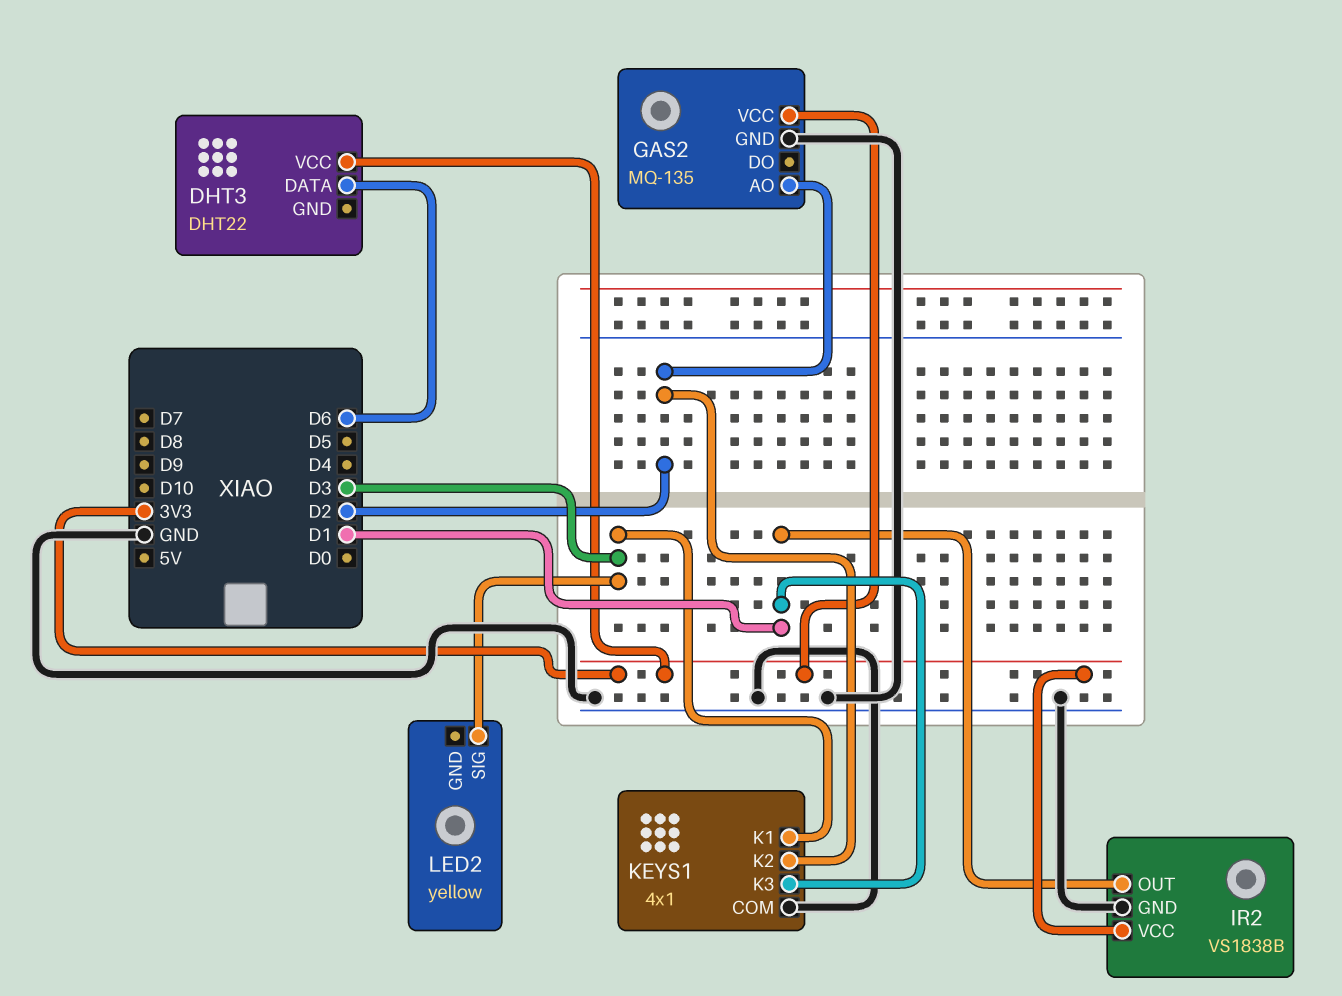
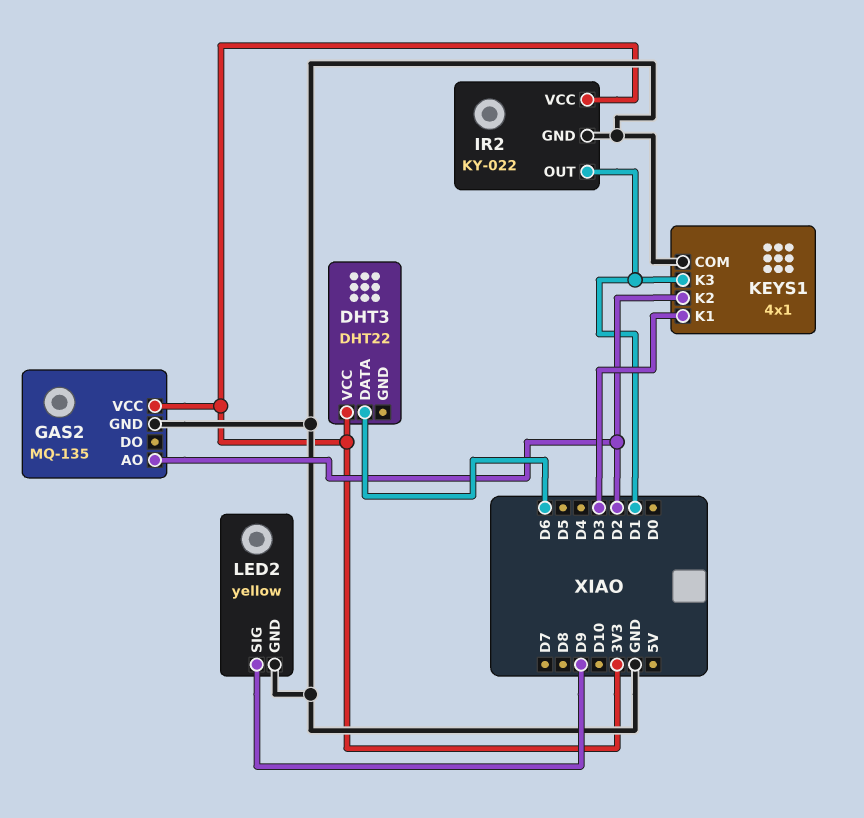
IR2: VS1838B -> KY-022
LED2 pin GND: none -> GND
LED2 pin SIG: D3 -> D9

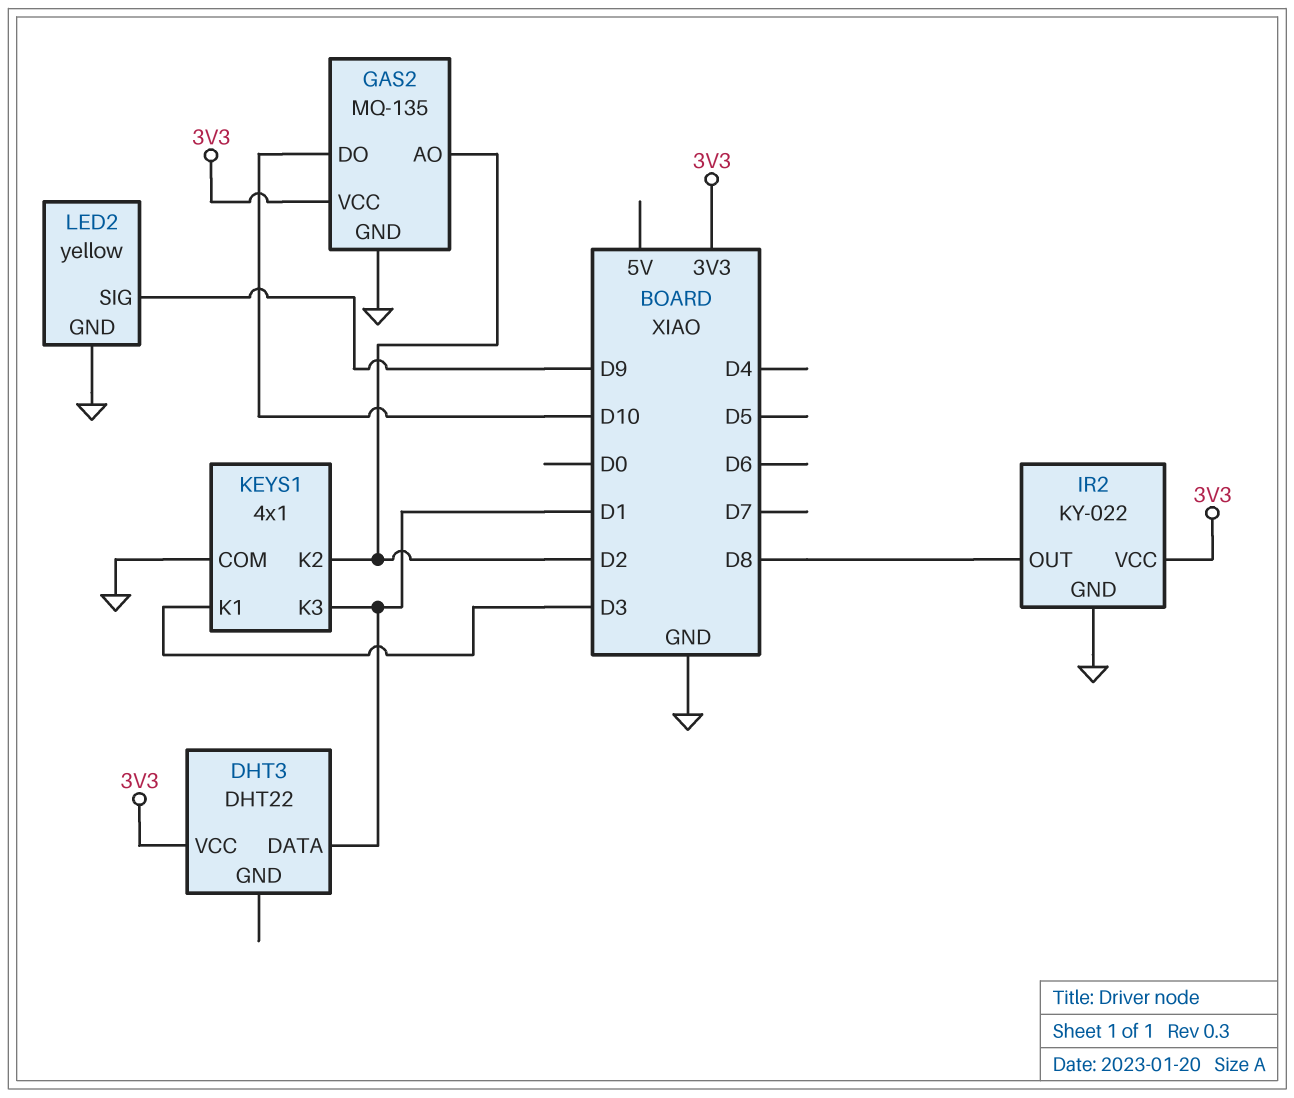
DHT3 pin DATA: D6 -> D1
GAS2 pin DO: none -> D10
IR2 pin OUT: D1 -> D8

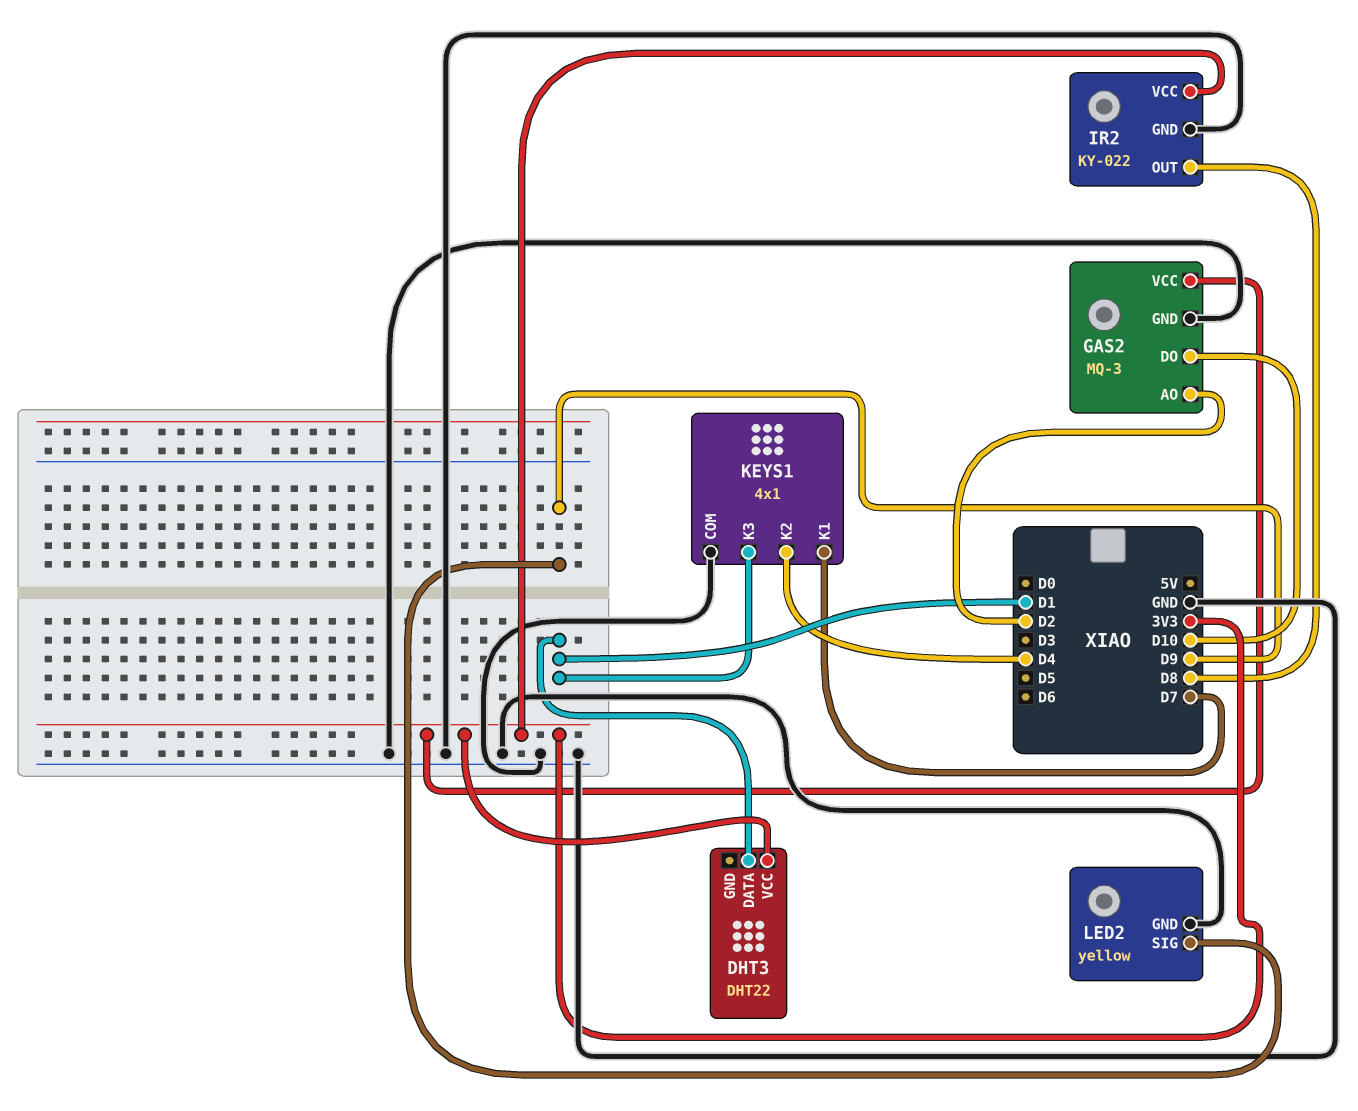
GAS2: MQ-135 -> MQ-3
KEYS1 pin K1: D3 -> D7
KEYS1 pin K2: D2 -> D4

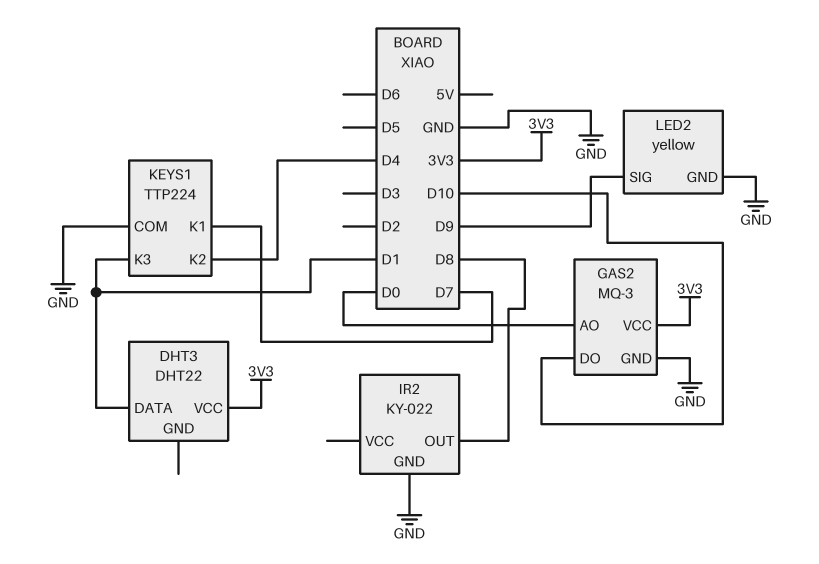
GAS2 pin AO: D2 -> D0
IR2 pin VCC: 3V3 -> none
KEYS1: 4x1 -> TTP224

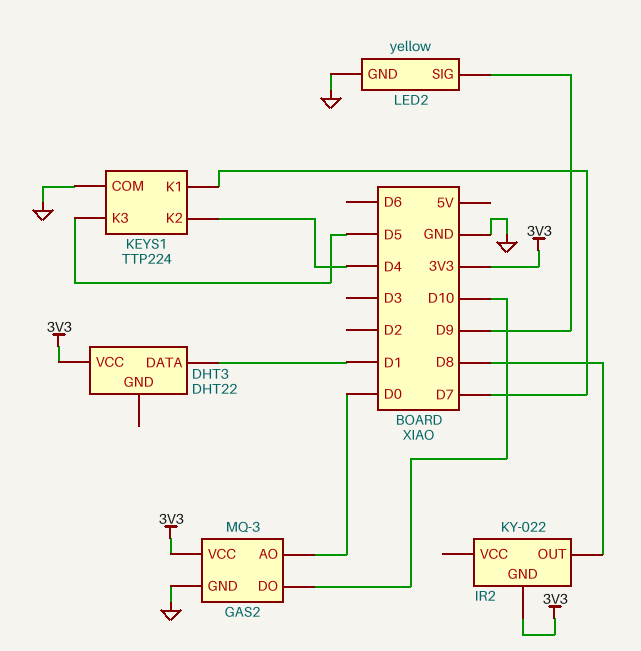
IR2 pin GND: GND -> 3V3
KEYS1 pin K3: D1 -> D5

